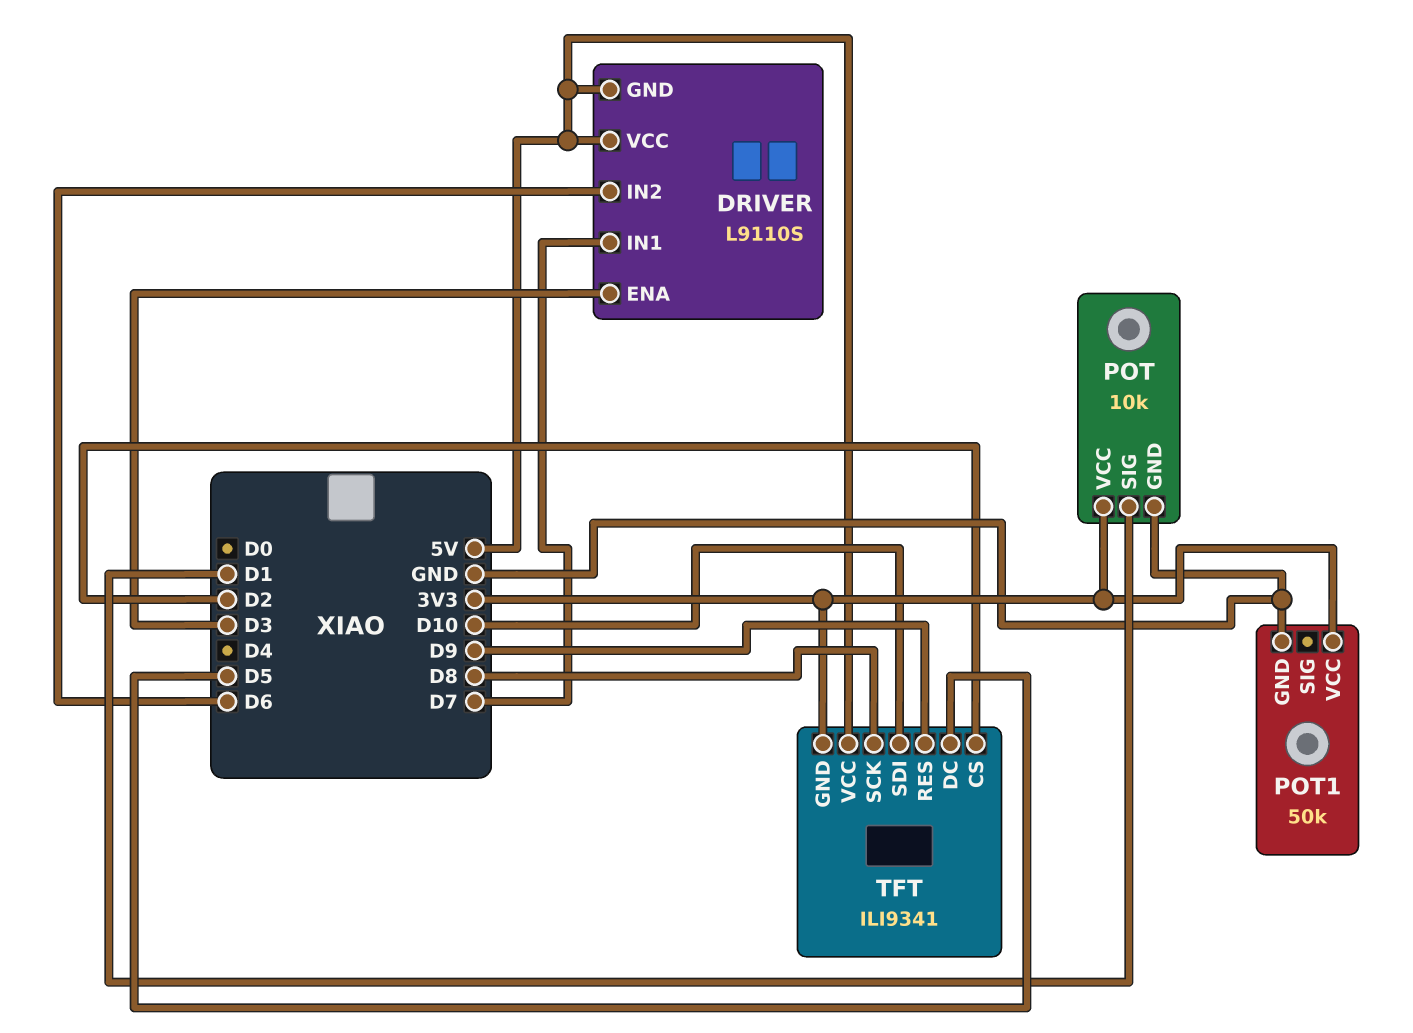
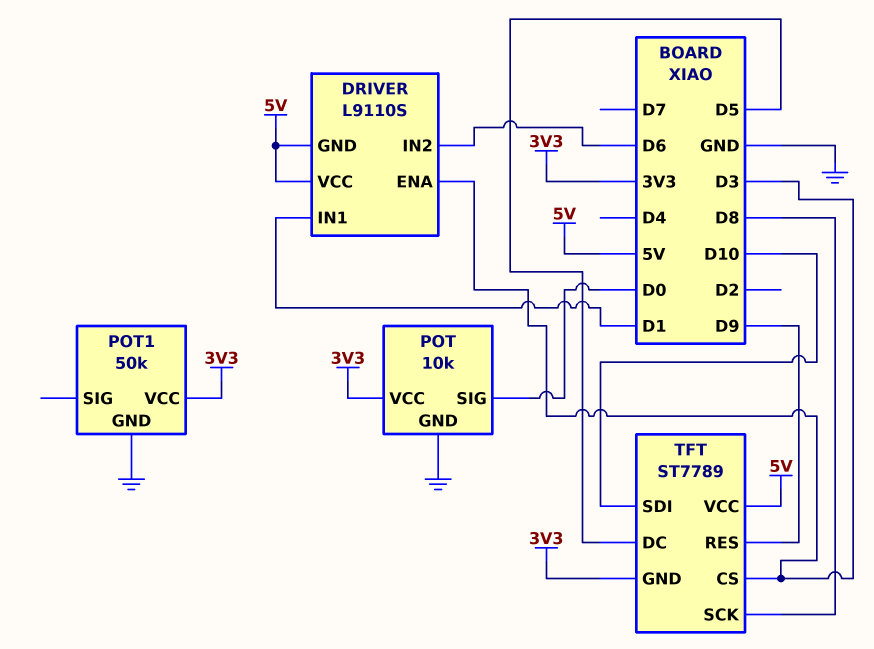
DRIVER pin IN1: D7 -> D1
POT pin SIG: D1 -> D0
TFT: ILI9341 -> ST7789
TFT pin CS: D2 -> D3

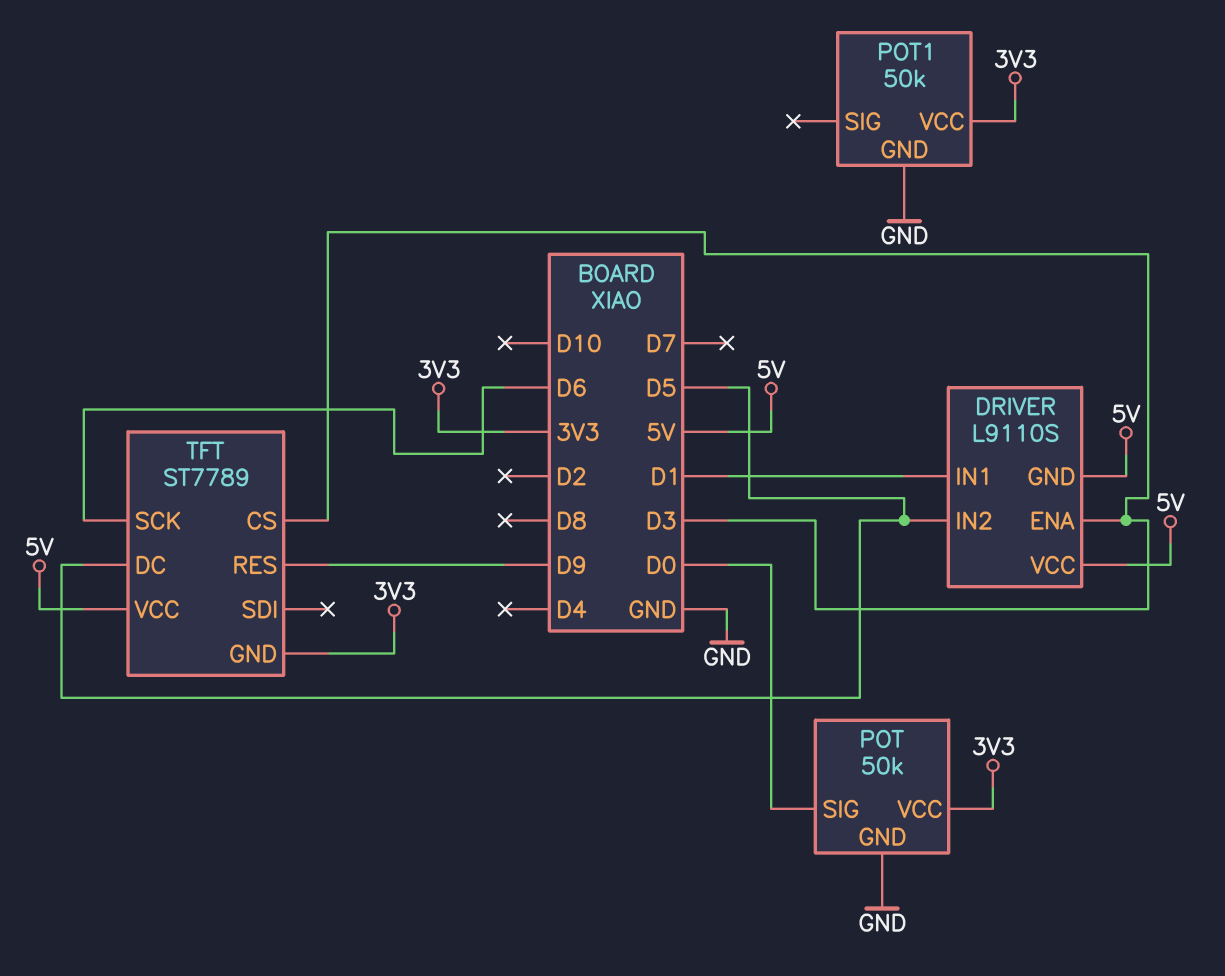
DRIVER pin IN2: D6 -> D5
POT: 10k -> 50k
TFT pin SCK: D8 -> D6
TFT pin SDI: D10 -> none

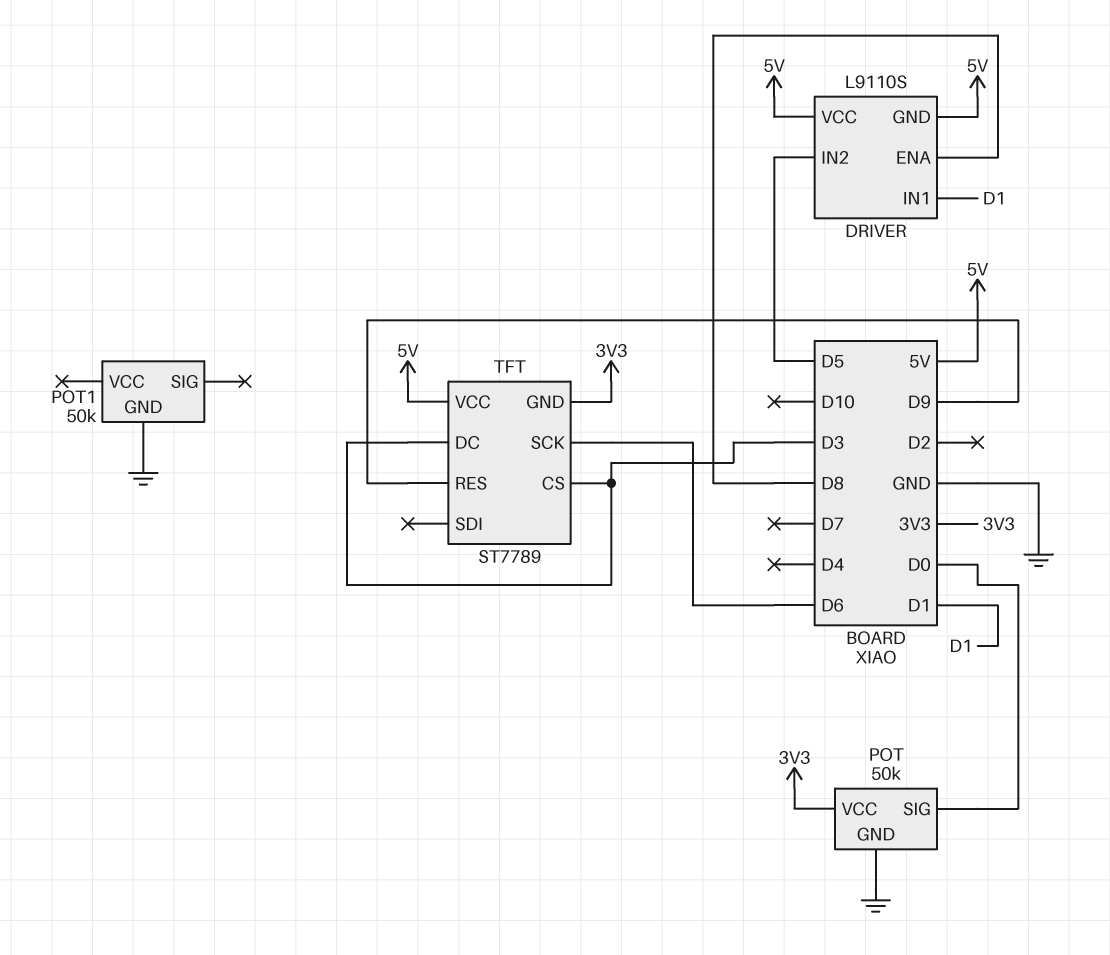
DRIVER pin ENA: D3 -> D8
POT1 pin VCC: 3V3 -> none
TFT pin DC: D5 -> D3

